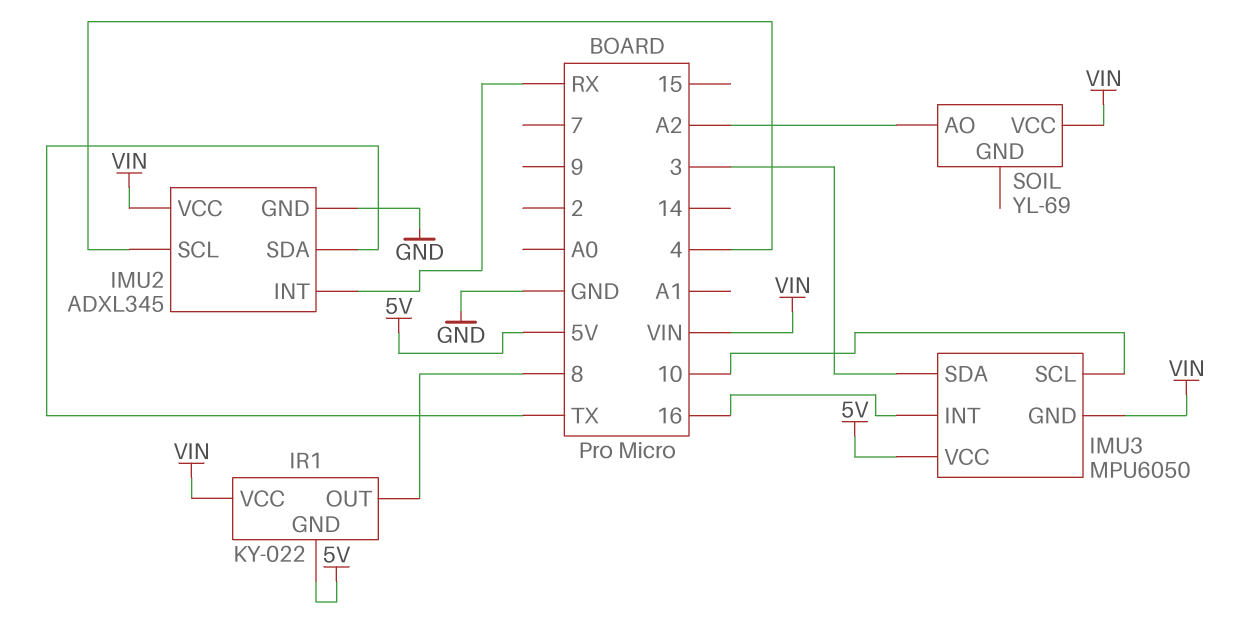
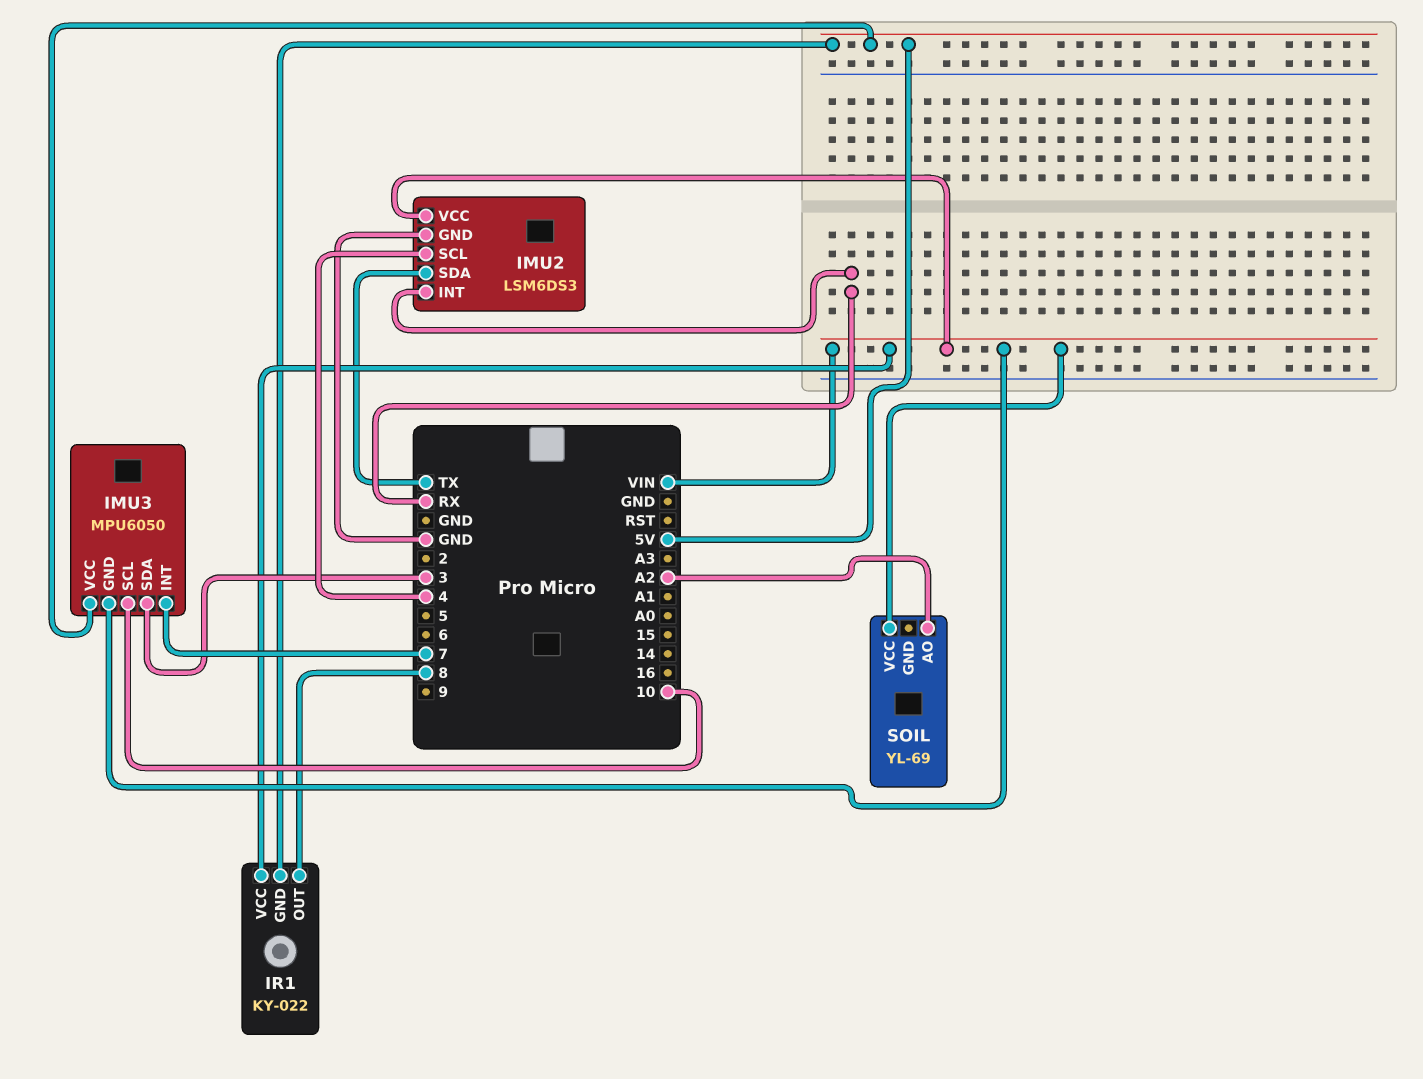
IMU2: ADXL345 -> LSM6DS3
IMU3 pin INT: 16 -> 7

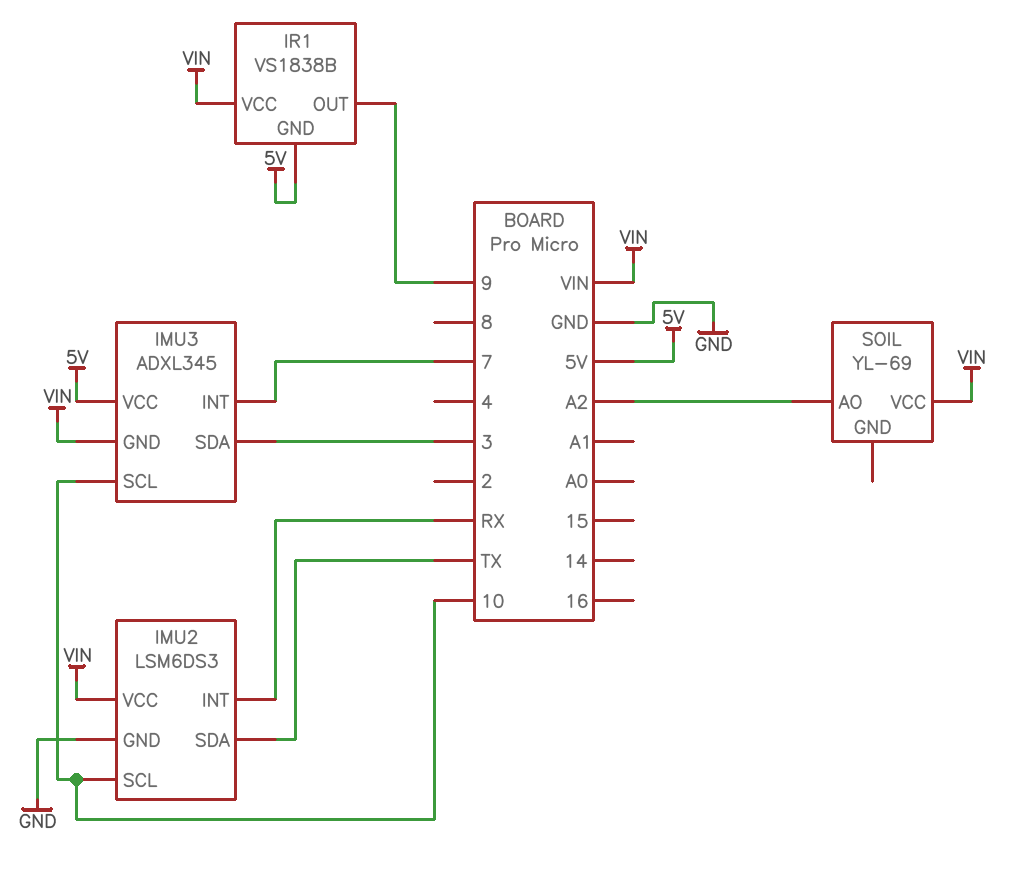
IMU2 pin SCL: 4 -> 10
IMU3: MPU6050 -> ADXL345
IR1: KY-022 -> VS1838B
IR1 pin OUT: 8 -> 9

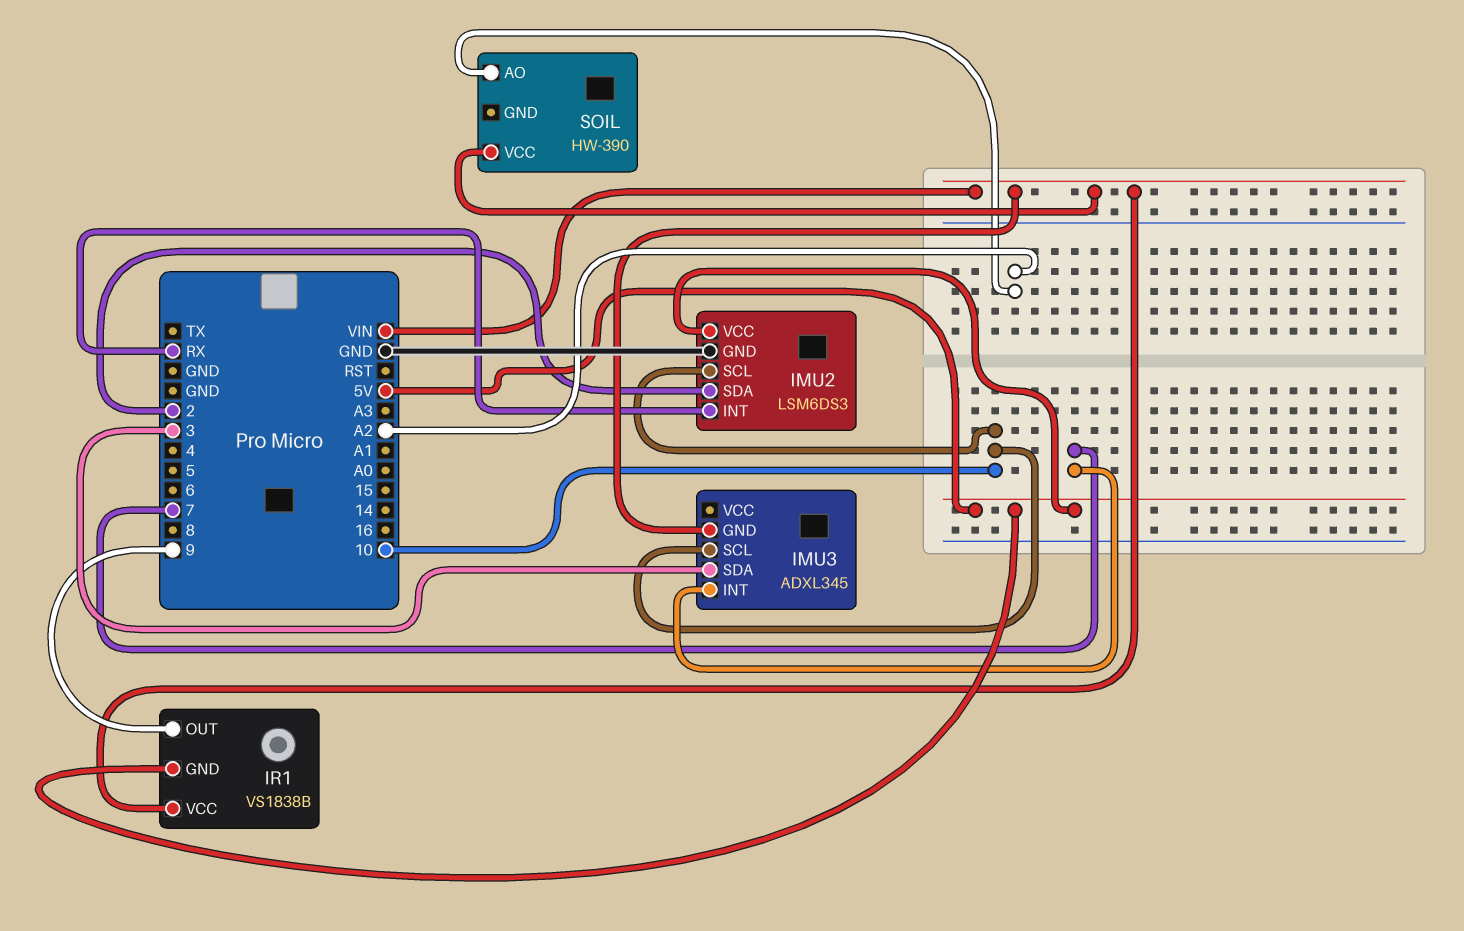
IMU2 pin SDA: TX -> 2
IMU2 pin VCC: VIN -> 5V
IMU3 pin VCC: 5V -> none
SOIL: YL-69 -> HW-390

